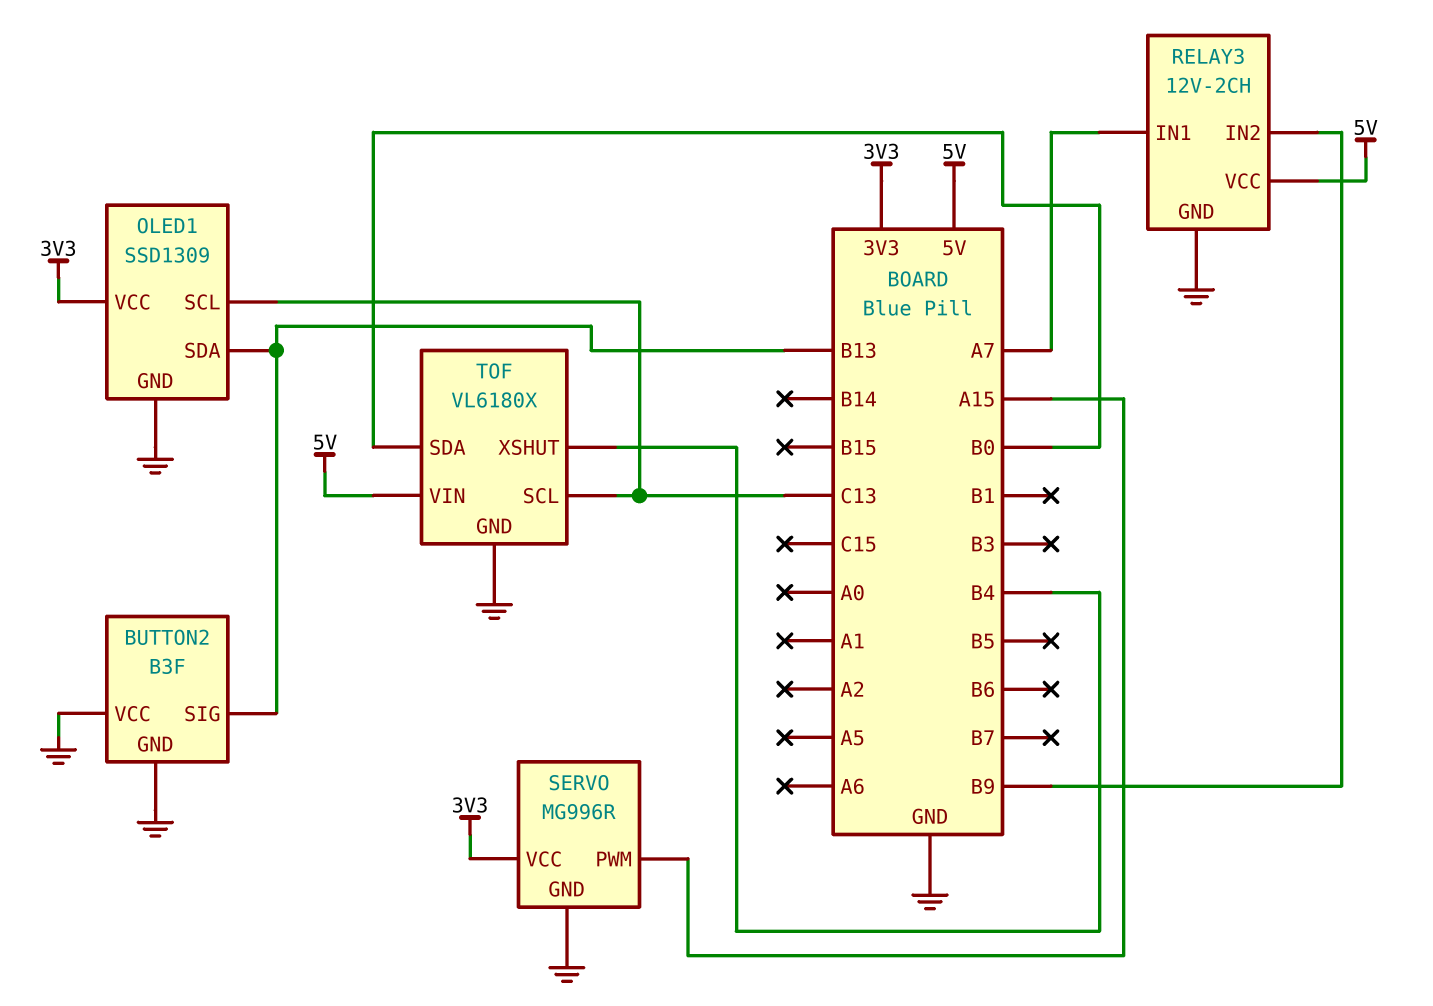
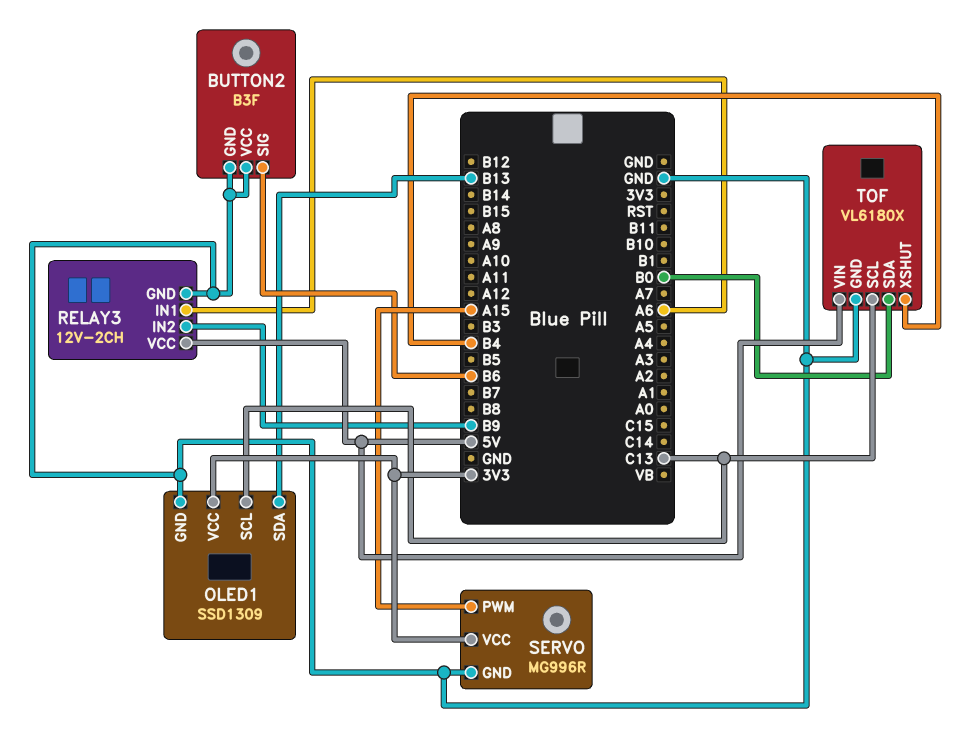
BUTTON2 pin SIG: B13 -> B6
RELAY3 pin IN1: A7 -> A6

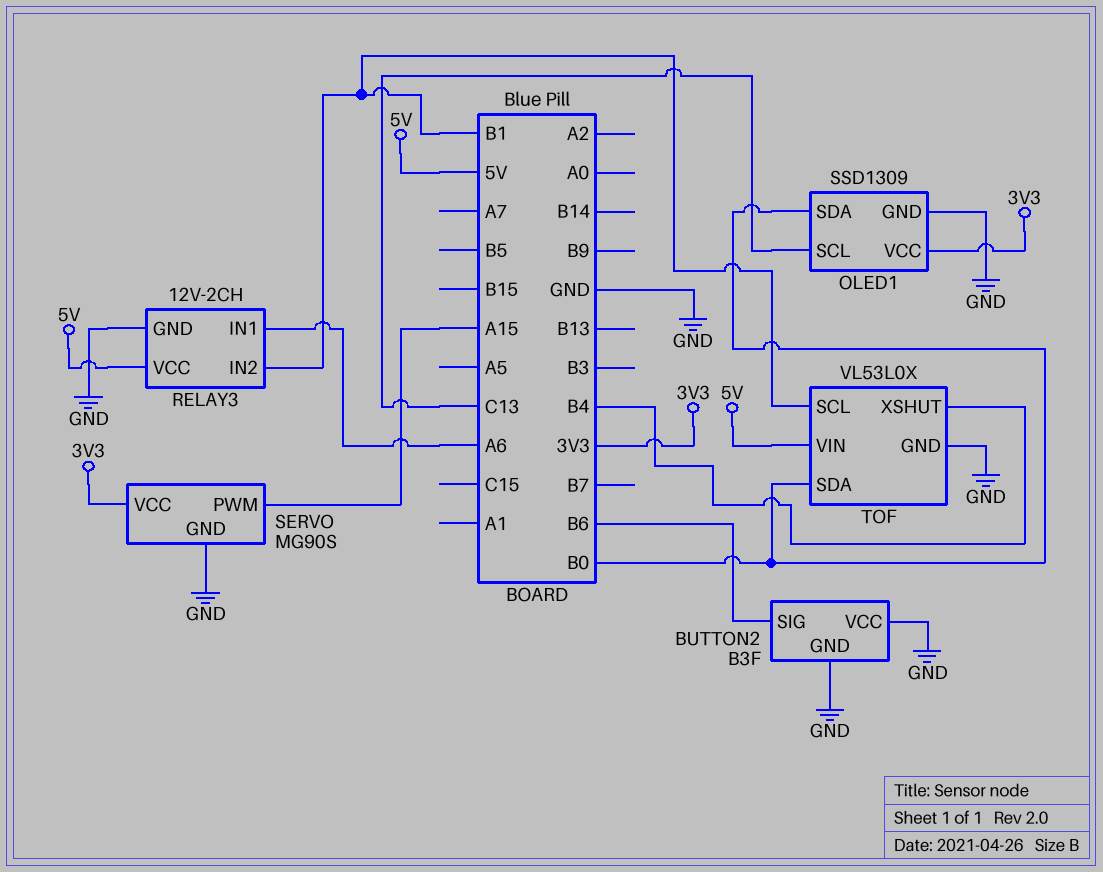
OLED1 pin SDA: B13 -> B0
RELAY3 pin IN2: B9 -> B1
SERVO: MG996R -> MG90S
TOF: VL6180X -> VL53L0X
TOF pin SCL: C13 -> B1

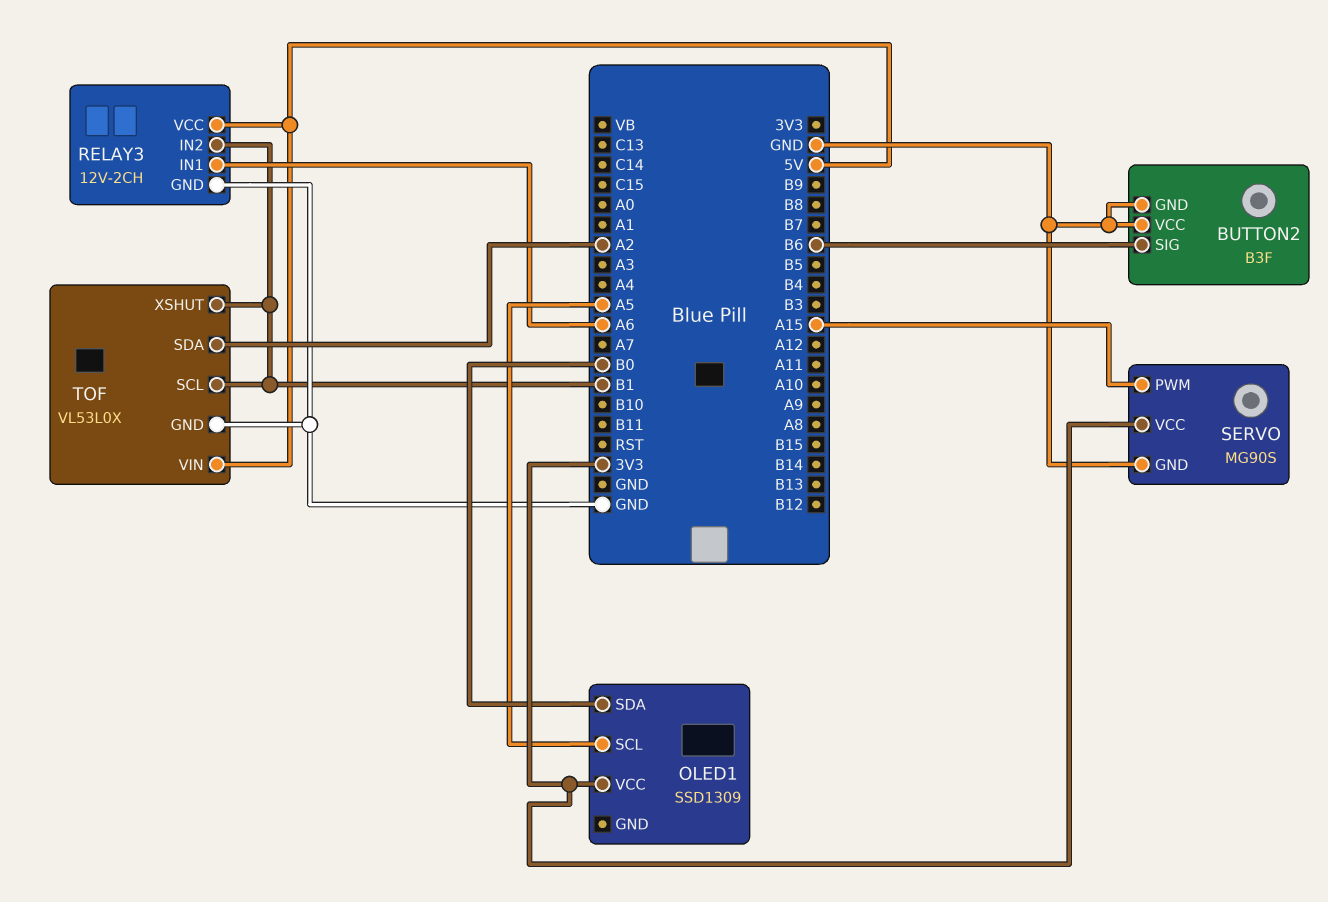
OLED1 pin GND: GND -> none
OLED1 pin SCL: C13 -> A5
TOF pin SDA: B0 -> A2
TOF pin XSHUT: B4 -> B1

